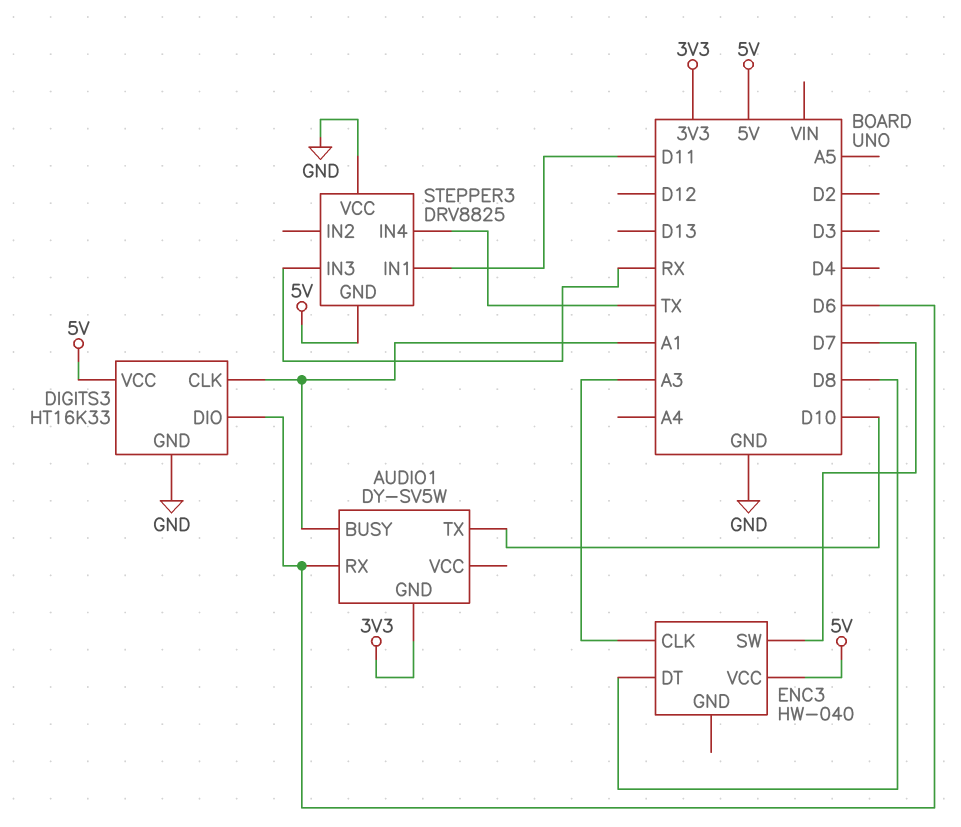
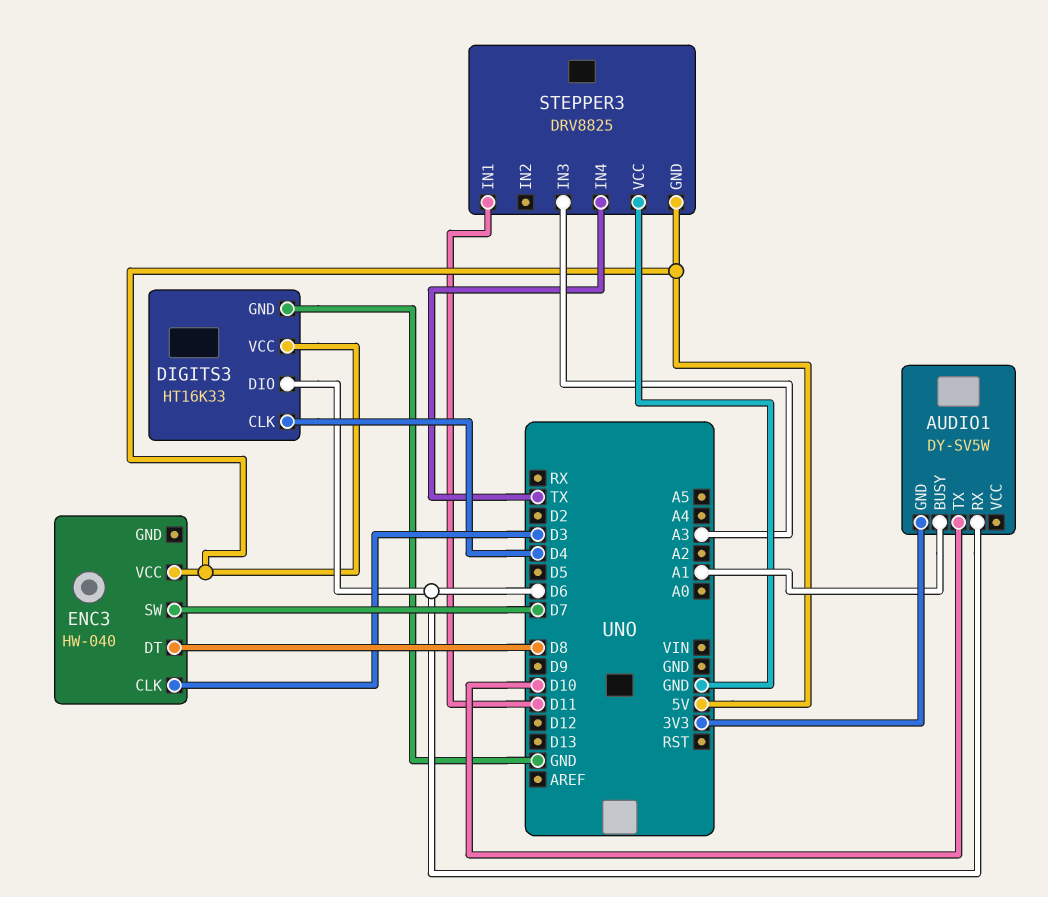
DIGITS3 pin CLK: A1 -> D4
ENC3 pin CLK: A3 -> D3
STEPPER3 pin IN3: RX -> A3

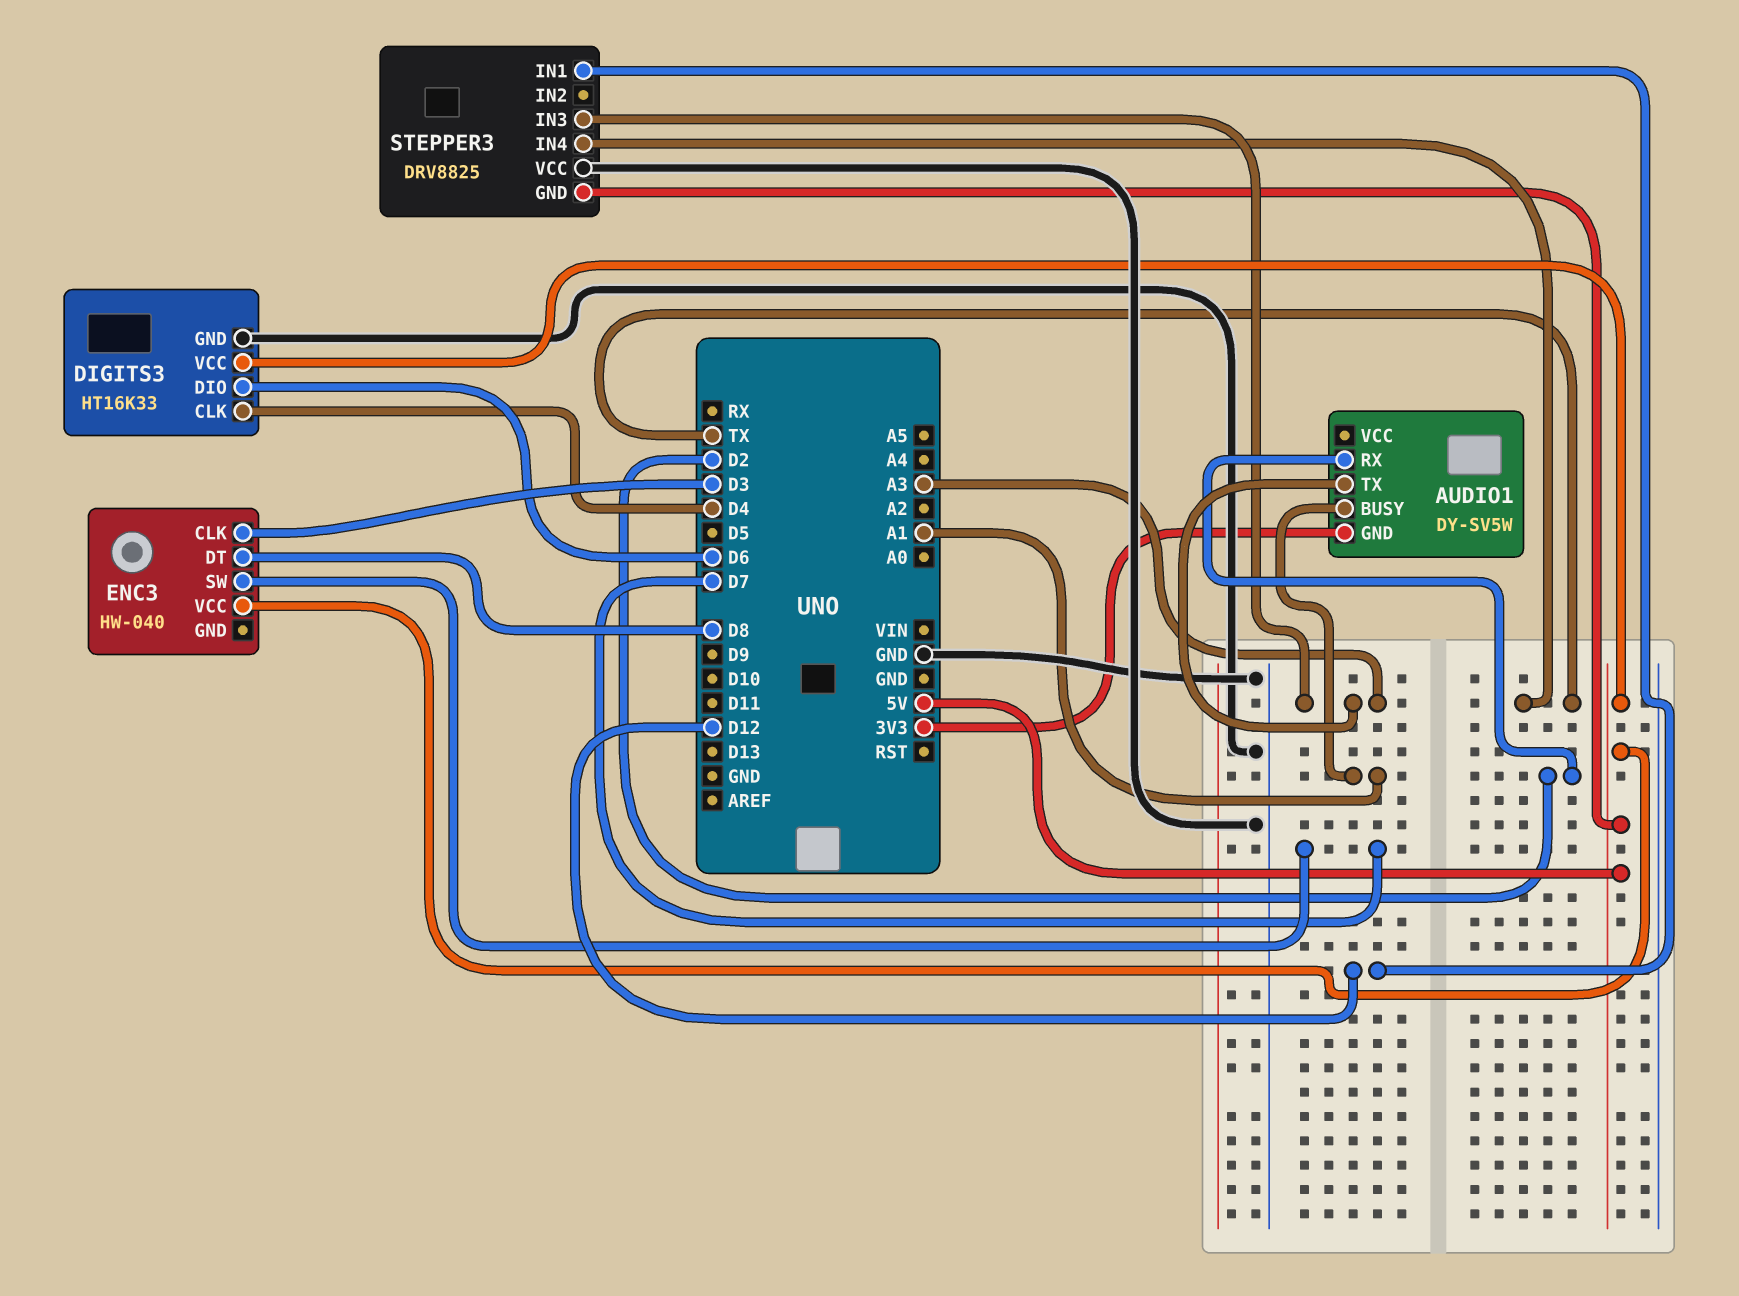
AUDIO1 pin RX: D6 -> D2
AUDIO1 pin TX: D10 -> A3
STEPPER3 pin IN1: D11 -> D12

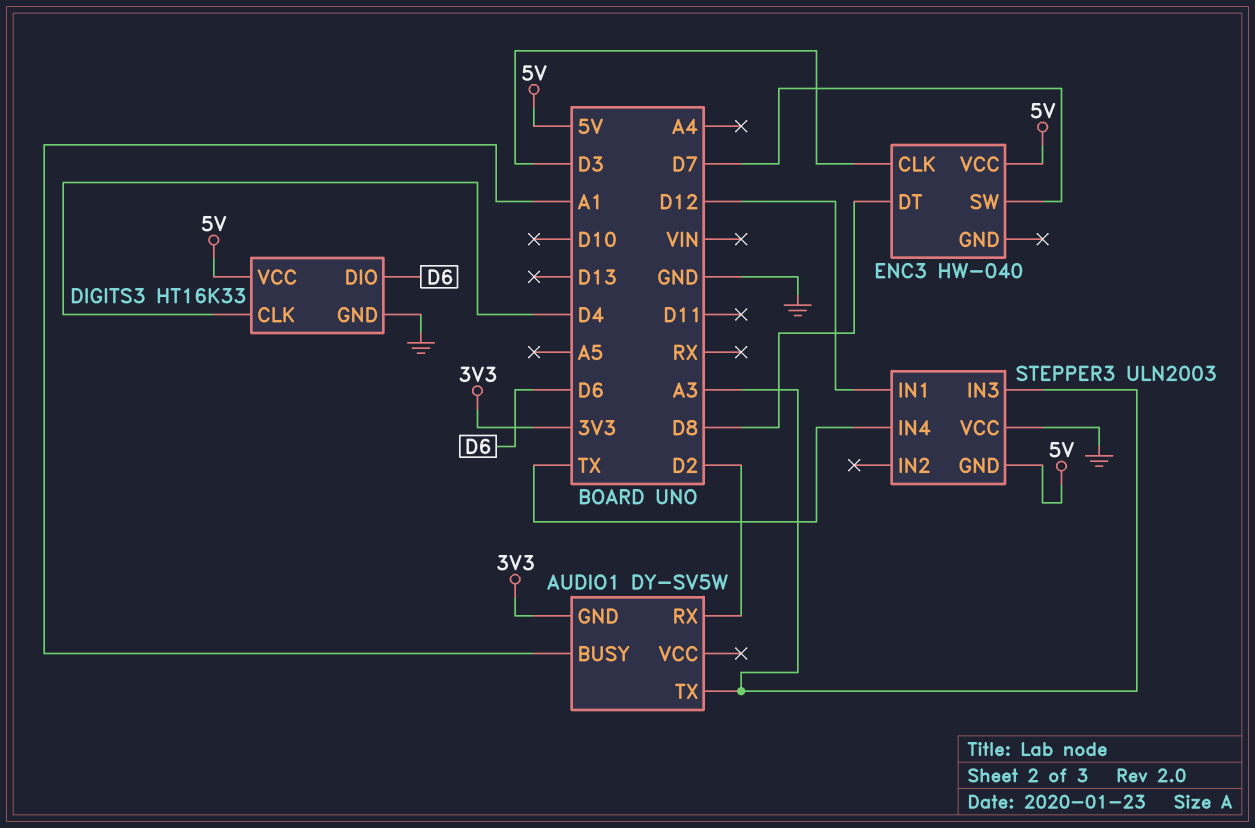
STEPPER3: DRV8825 -> ULN2003

